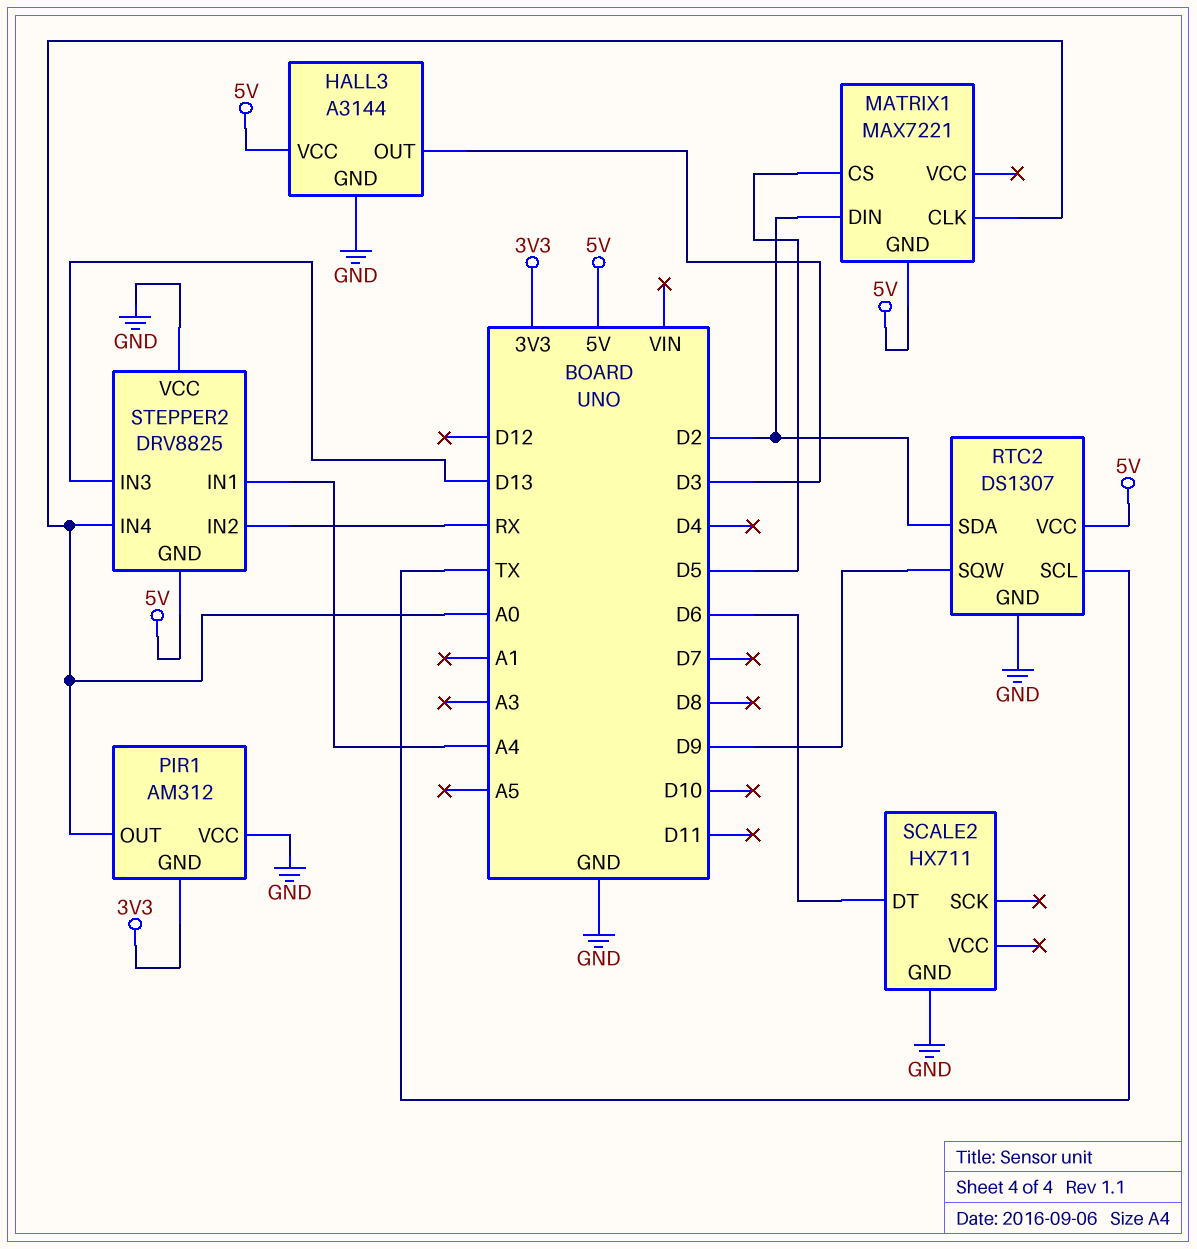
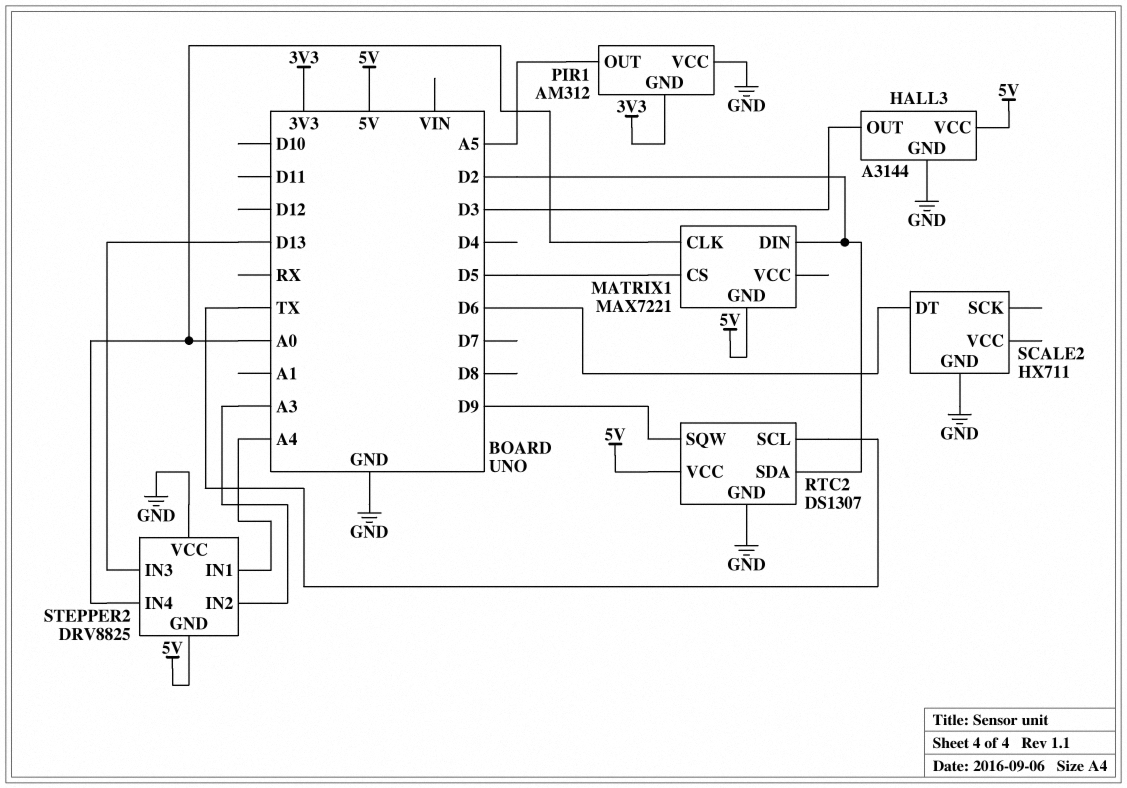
PIR1 pin OUT: A0 -> A5
STEPPER2 pin IN2: RX -> A3

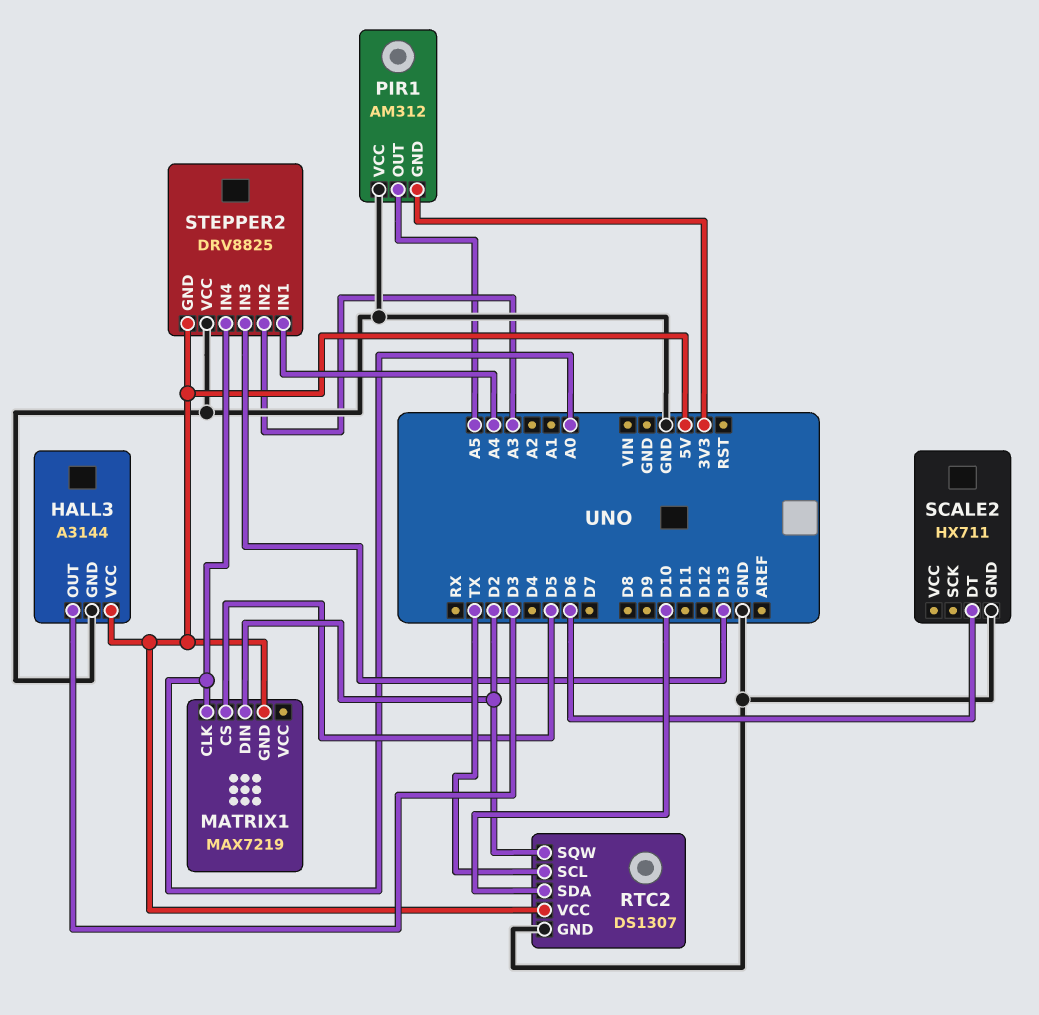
MATRIX1: MAX7221 -> MAX7219
RTC2 pin SDA: D2 -> D10
RTC2 pin SQW: D9 -> D2

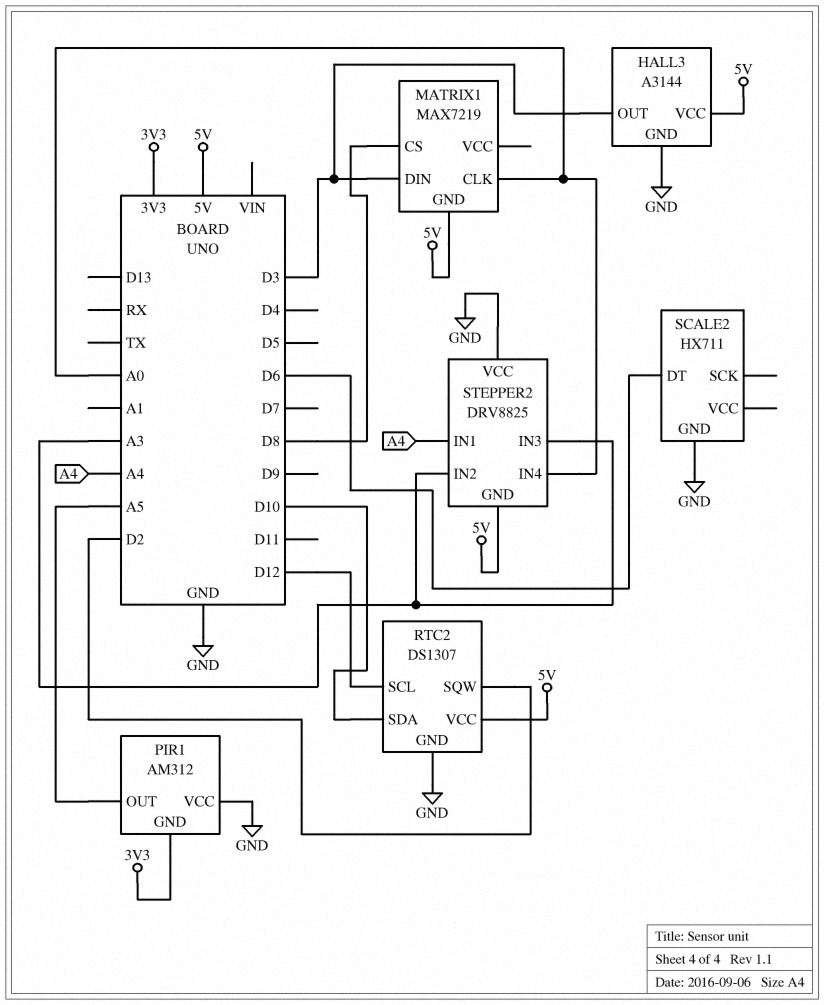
MATRIX1 pin CS: D5 -> D8
MATRIX1 pin DIN: D2 -> D3
RTC2 pin SCL: TX -> D12
STEPPER2 pin IN3: D13 -> A3

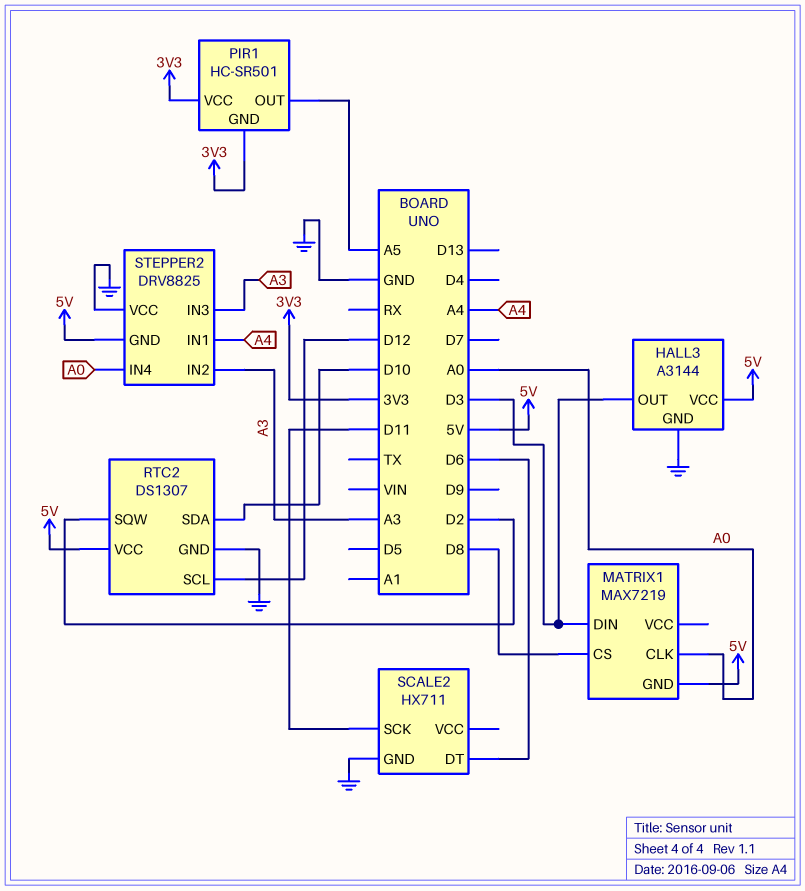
PIR1: AM312 -> HC-SR501
PIR1 pin VCC: GND -> 3V3
SCALE2 pin SCK: none -> D11

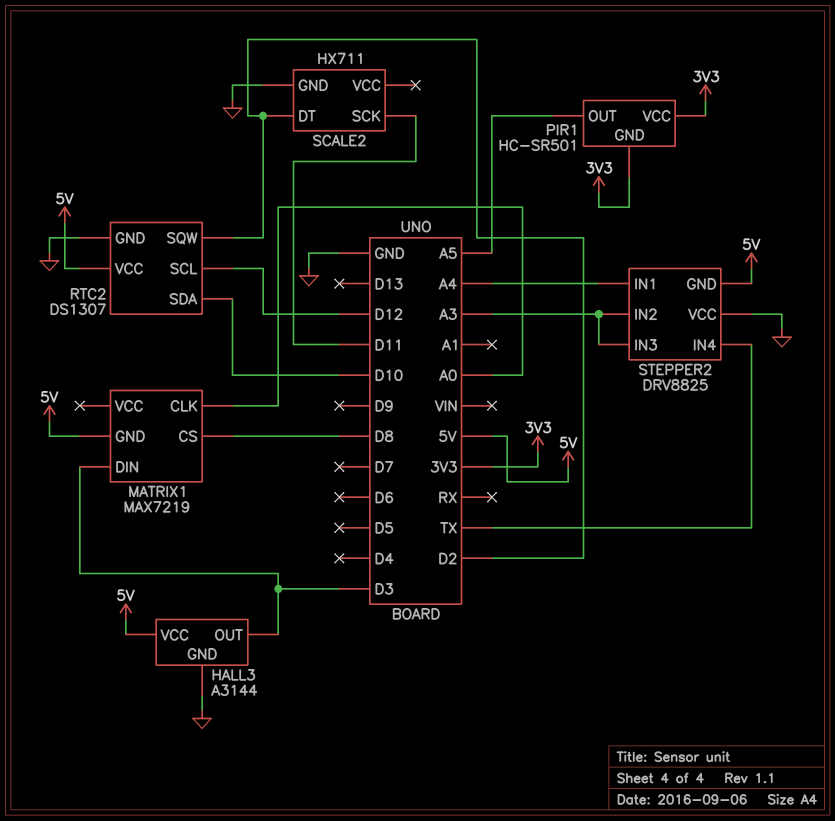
SCALE2 pin DT: D6 -> D2
STEPPER2 pin IN4: A0 -> TX

